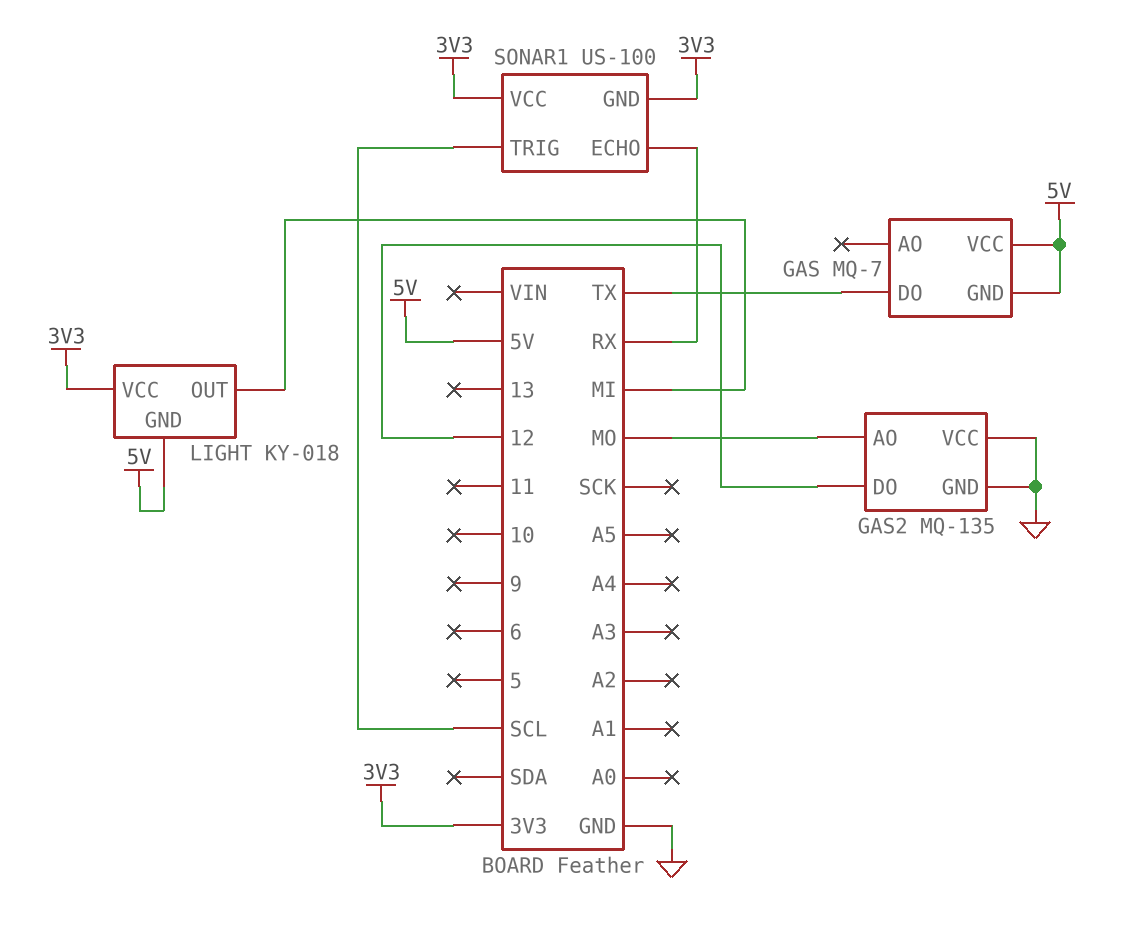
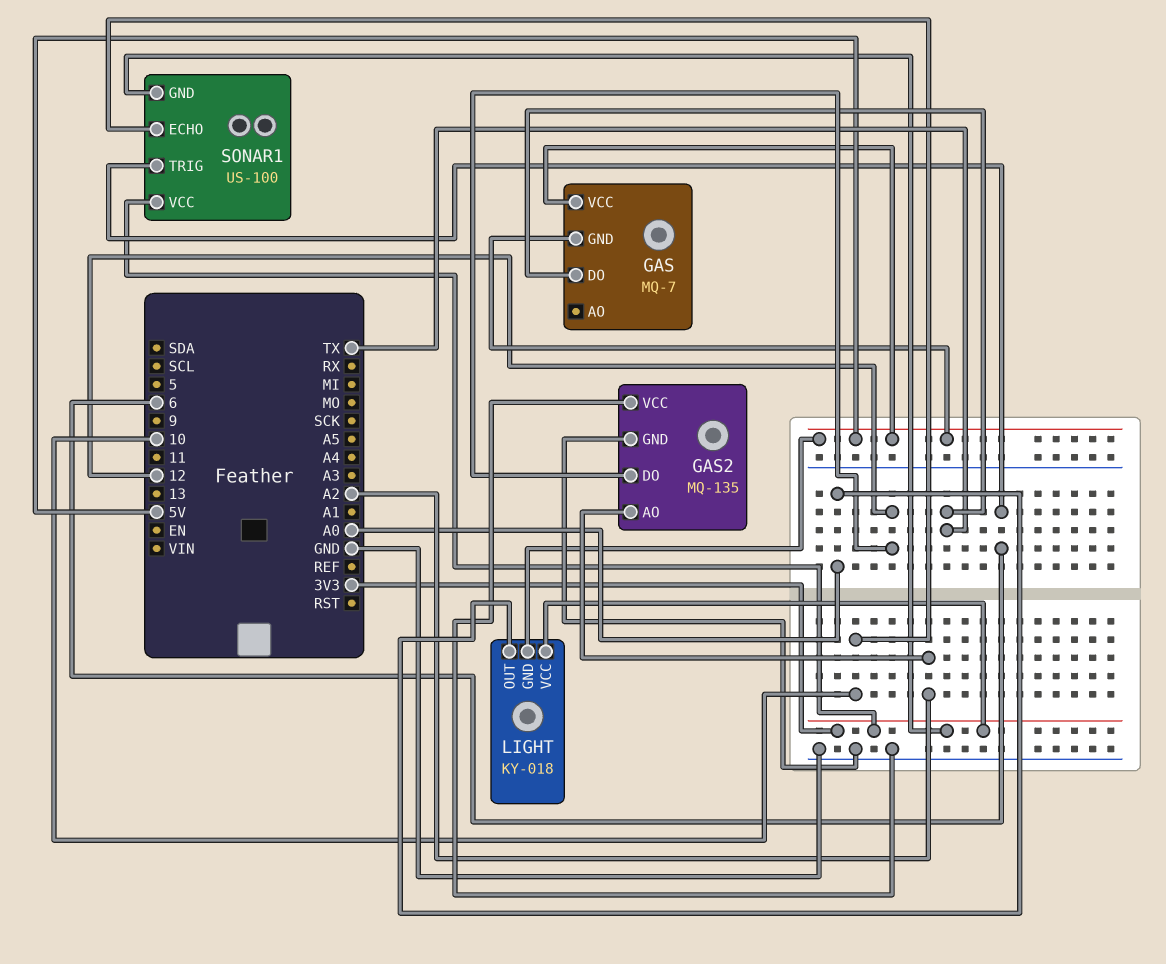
GAS2 pin AO: MO -> A2
LIGHT pin OUT: MI -> A0
SONAR1 pin ECHO: RX -> 10
SONAR1 pin TRIG: SCL -> 6

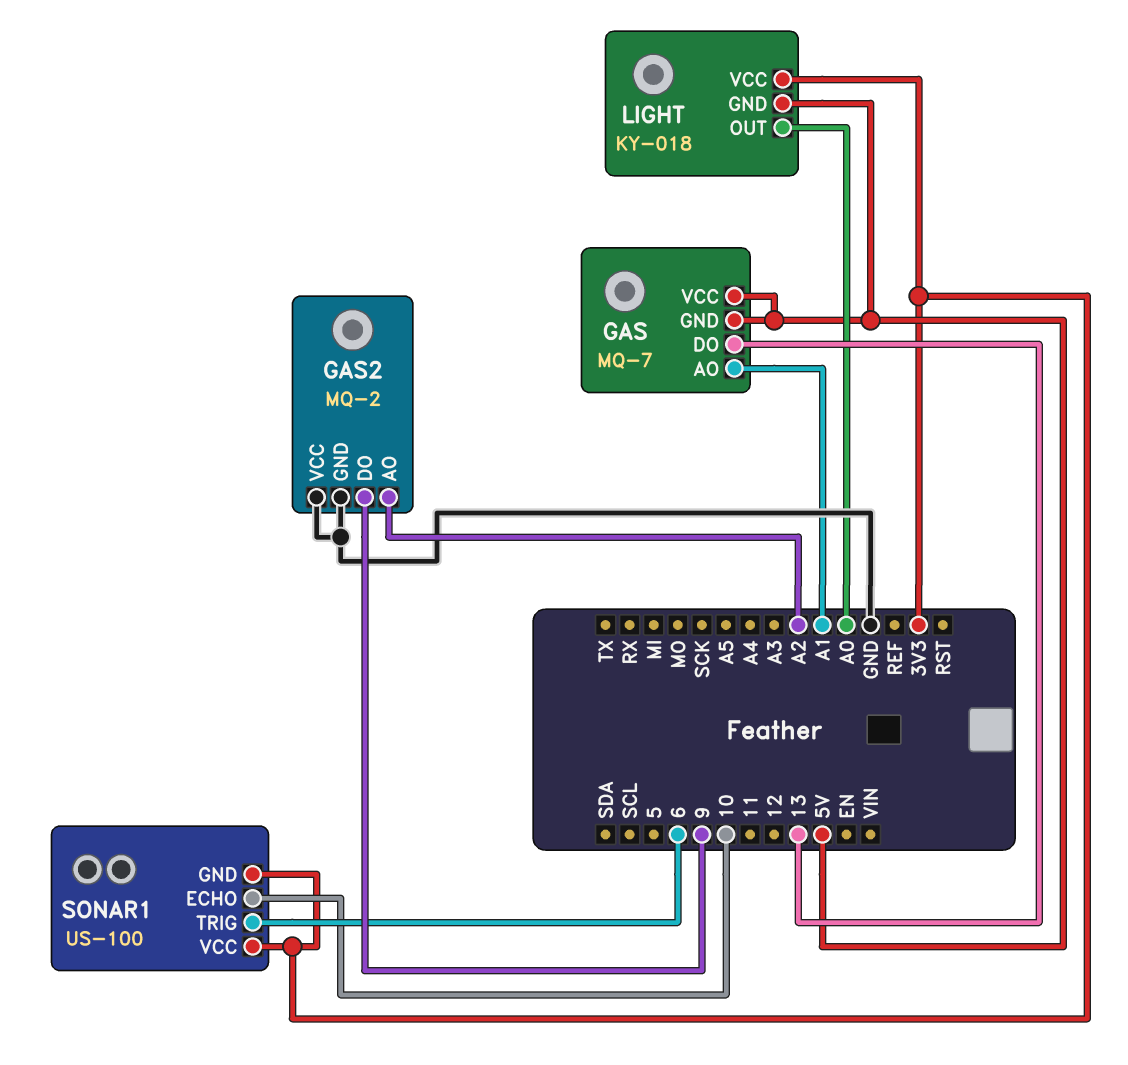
GAS pin AO: none -> A1
GAS pin DO: TX -> 13
GAS2: MQ-135 -> MQ-2
GAS2 pin DO: 12 -> 9

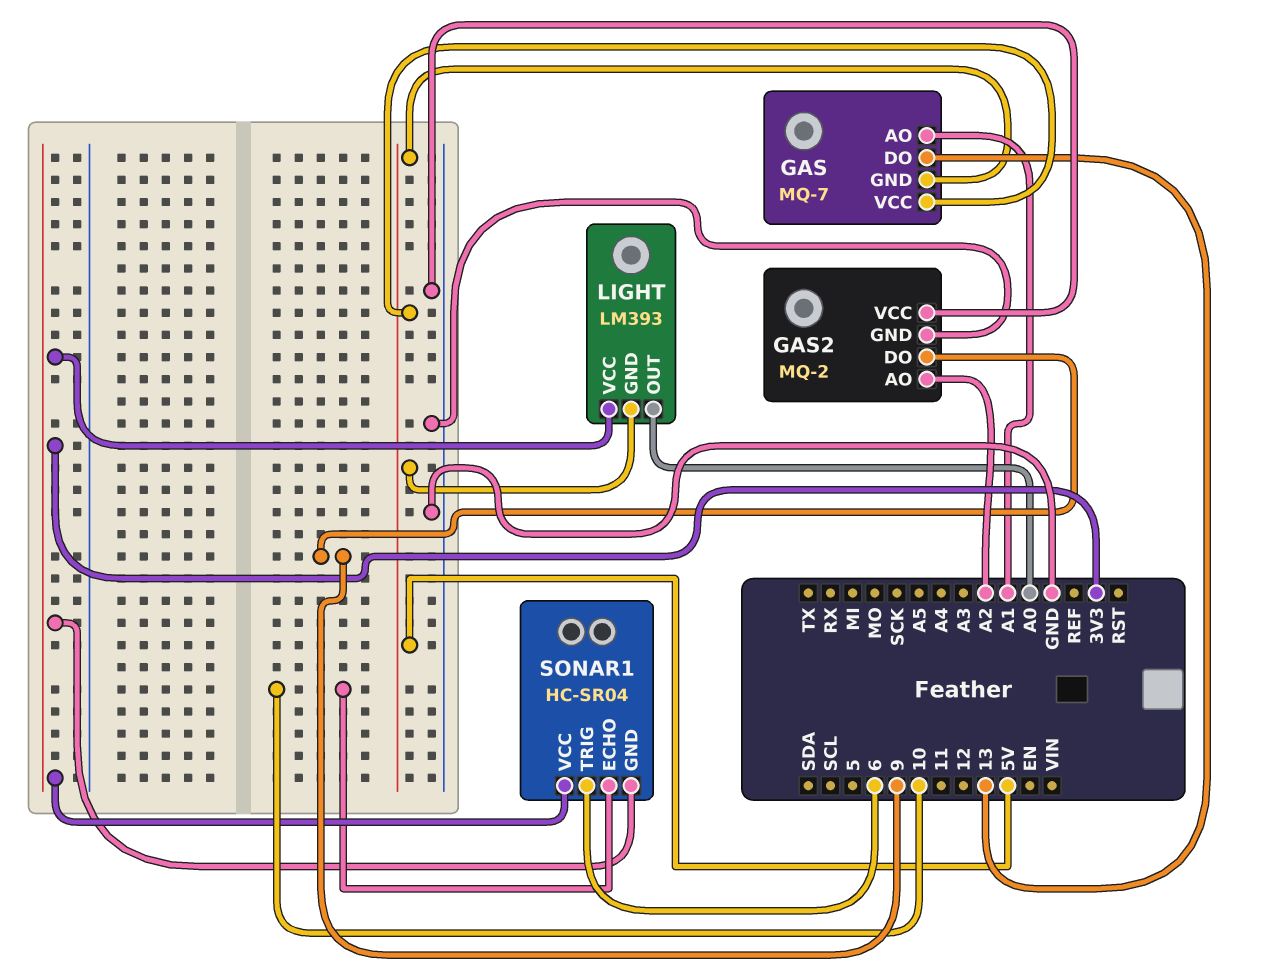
LIGHT: KY-018 -> LM393
SONAR1: US-100 -> HC-SR04

